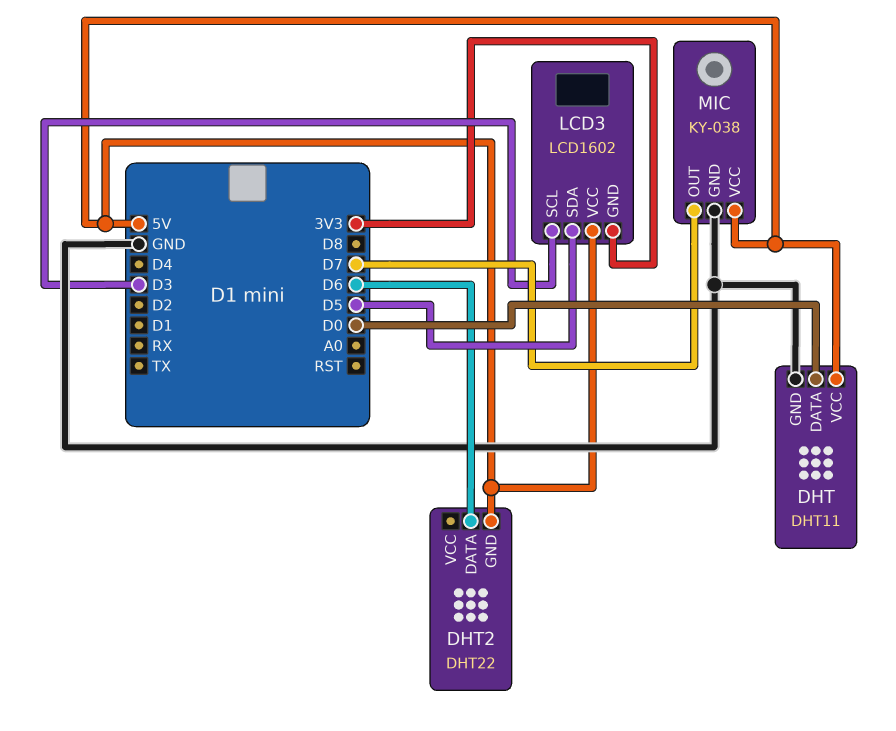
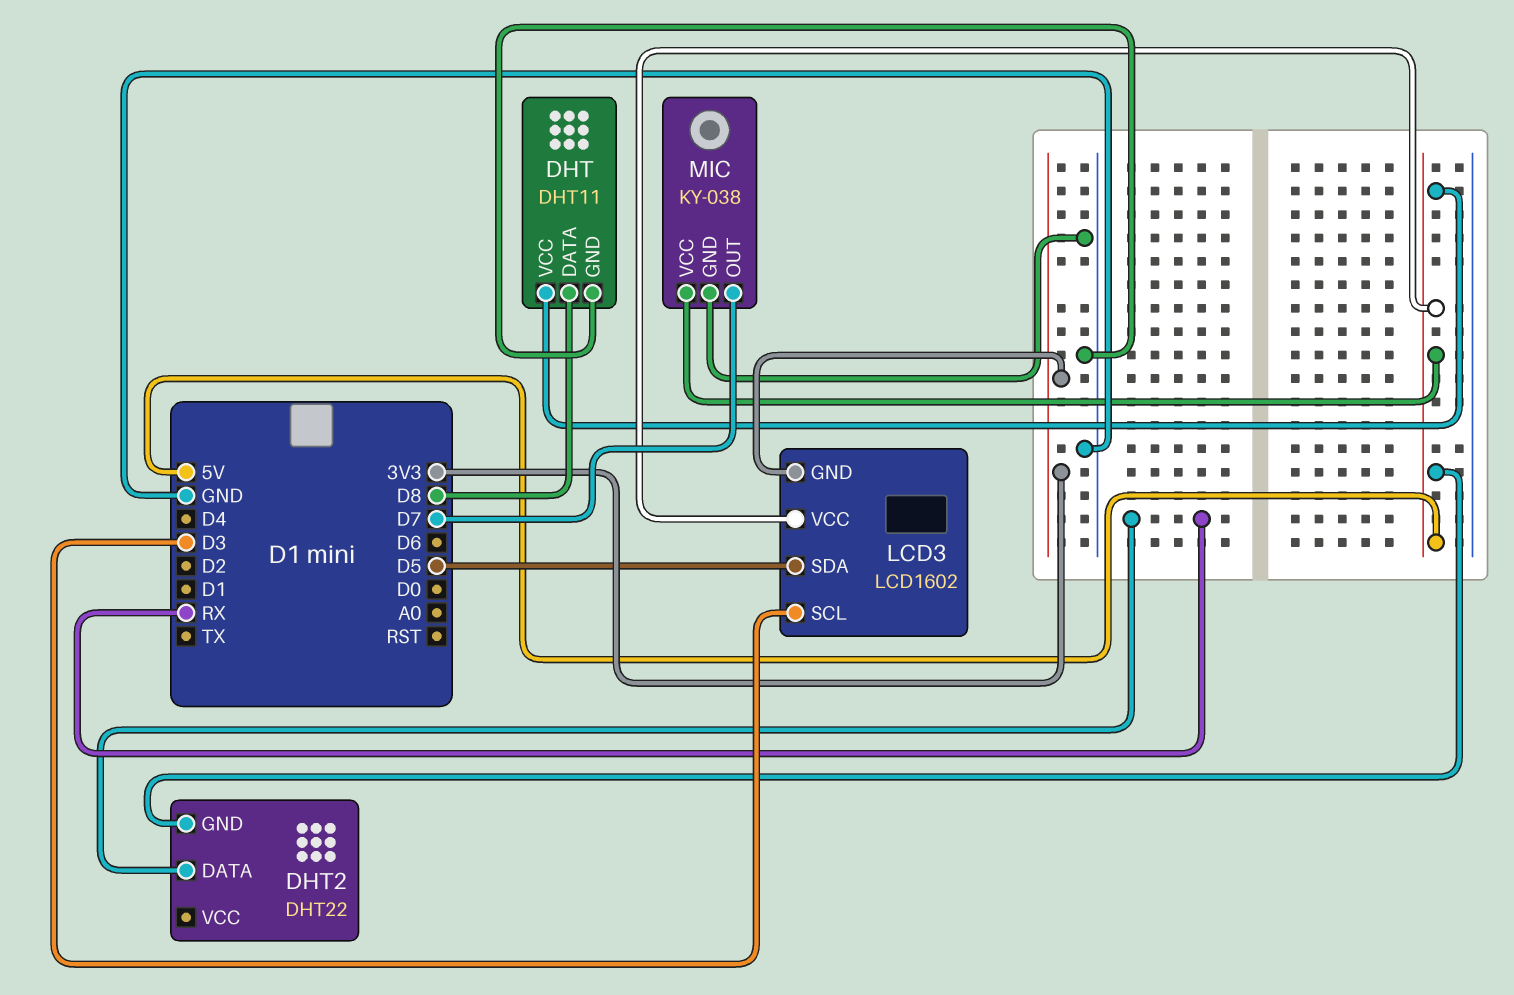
DHT pin DATA: D0 -> D8
DHT2 pin DATA: D6 -> RX

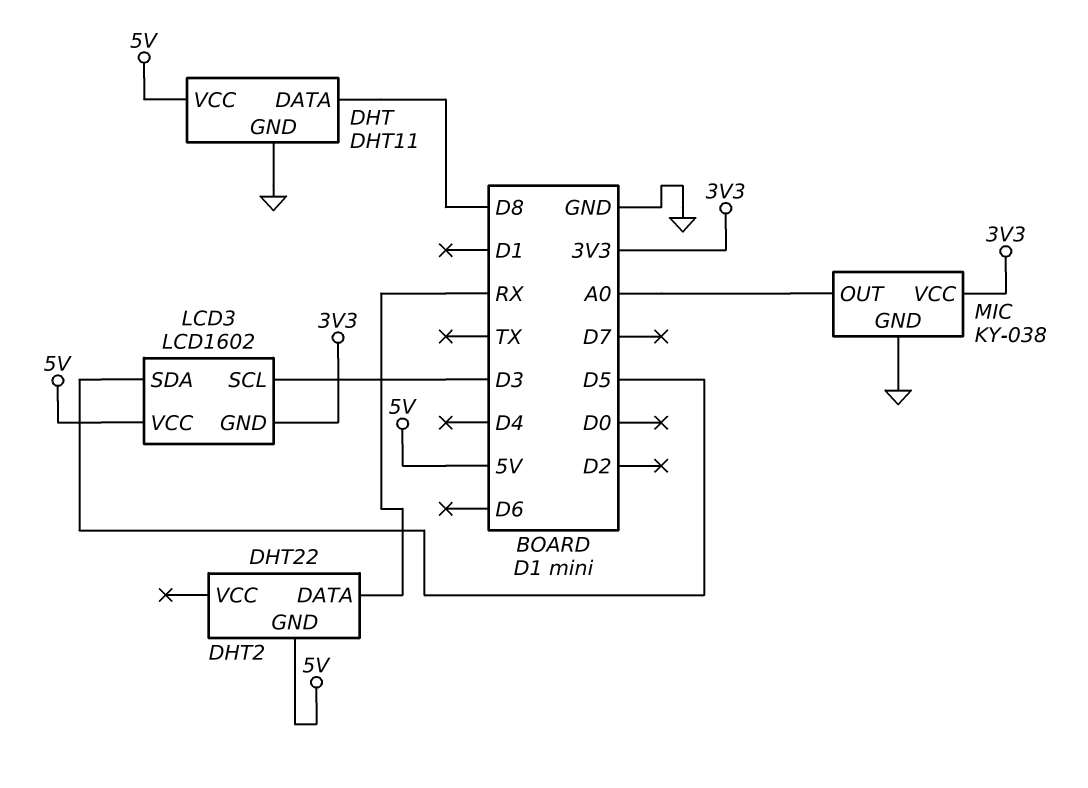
MIC pin OUT: D7 -> A0
MIC pin VCC: 5V -> 3V3

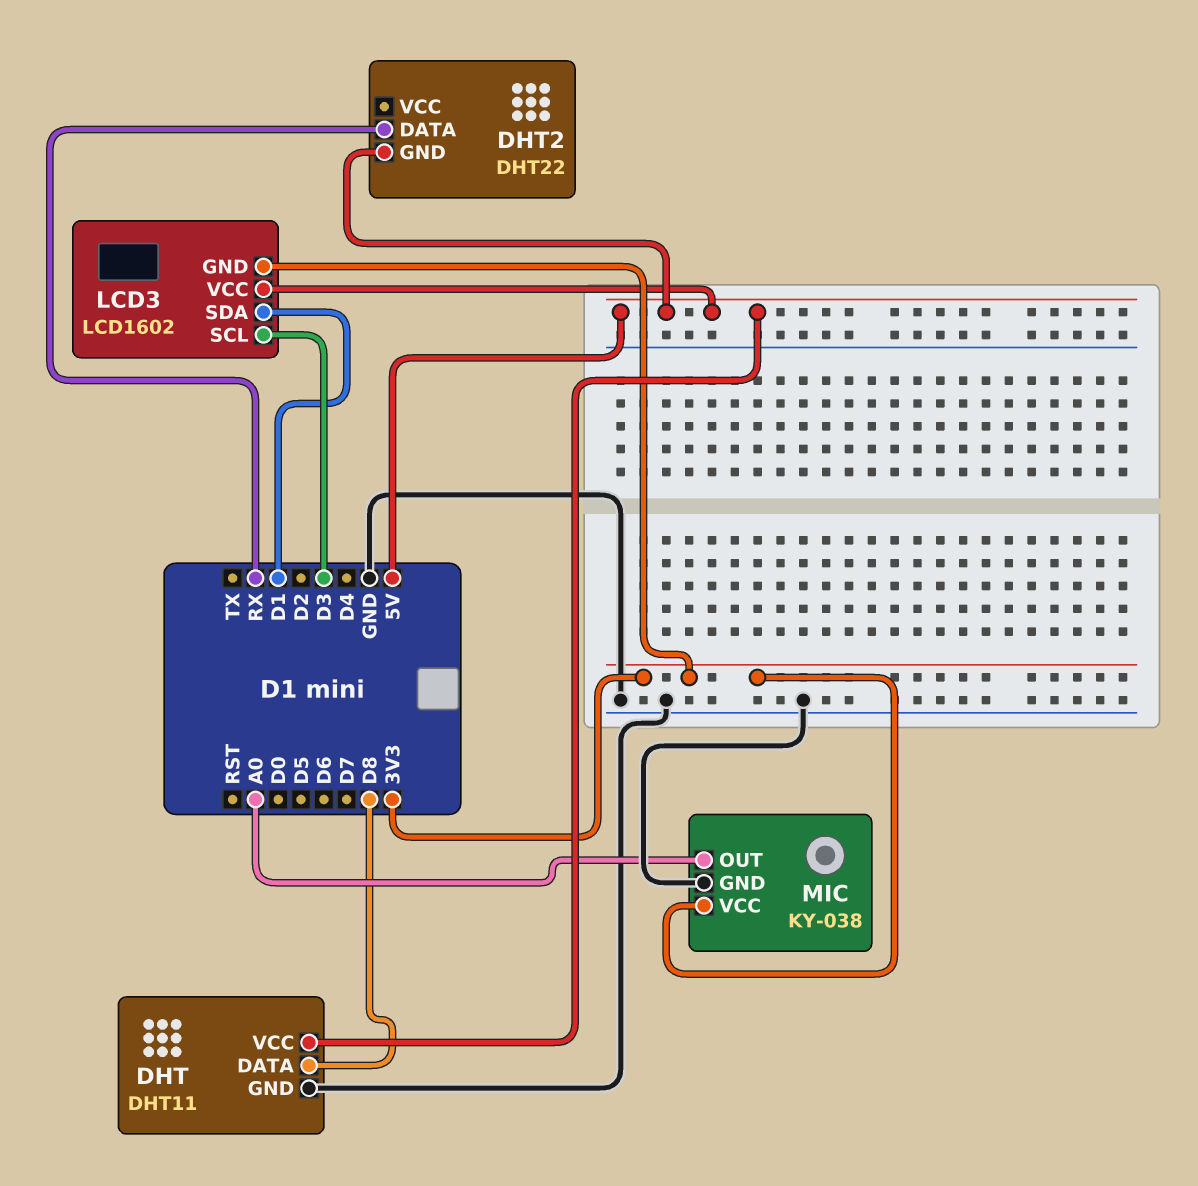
LCD3 pin SDA: D5 -> D1

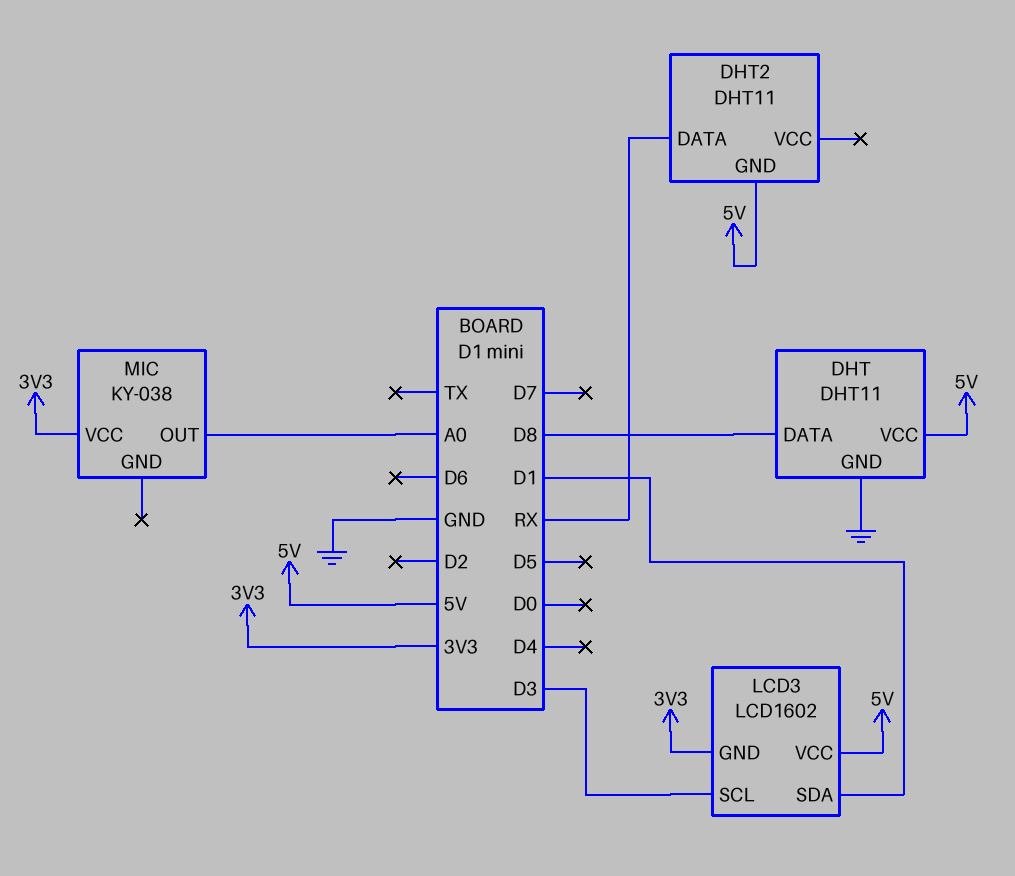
DHT2: DHT22 -> DHT11
MIC pin GND: GND -> none

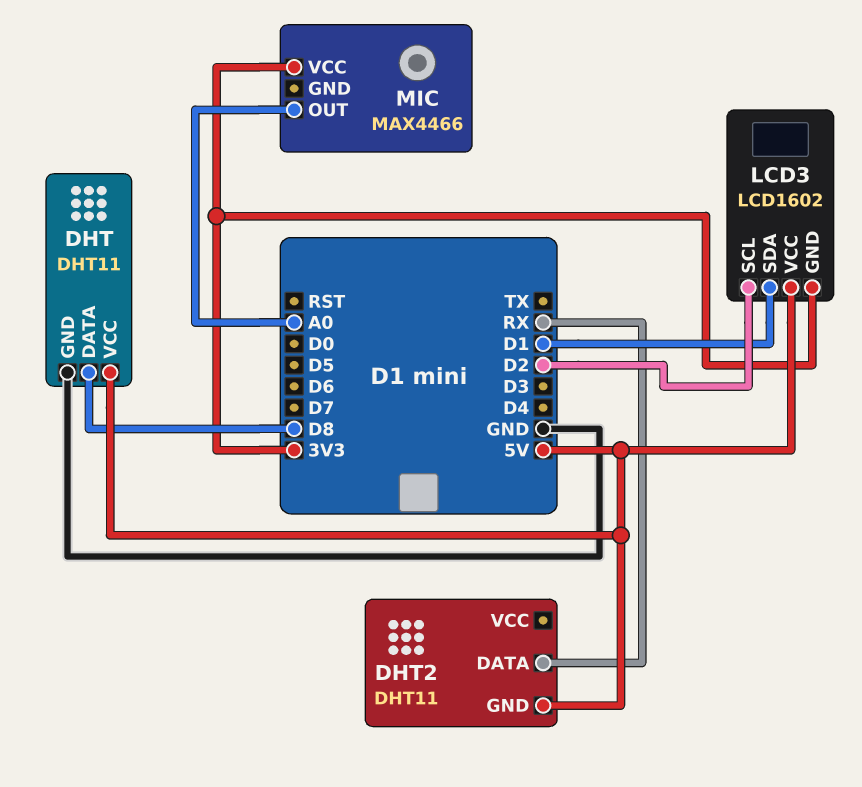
LCD3 pin SCL: D3 -> D2
MIC: KY-038 -> MAX4466

